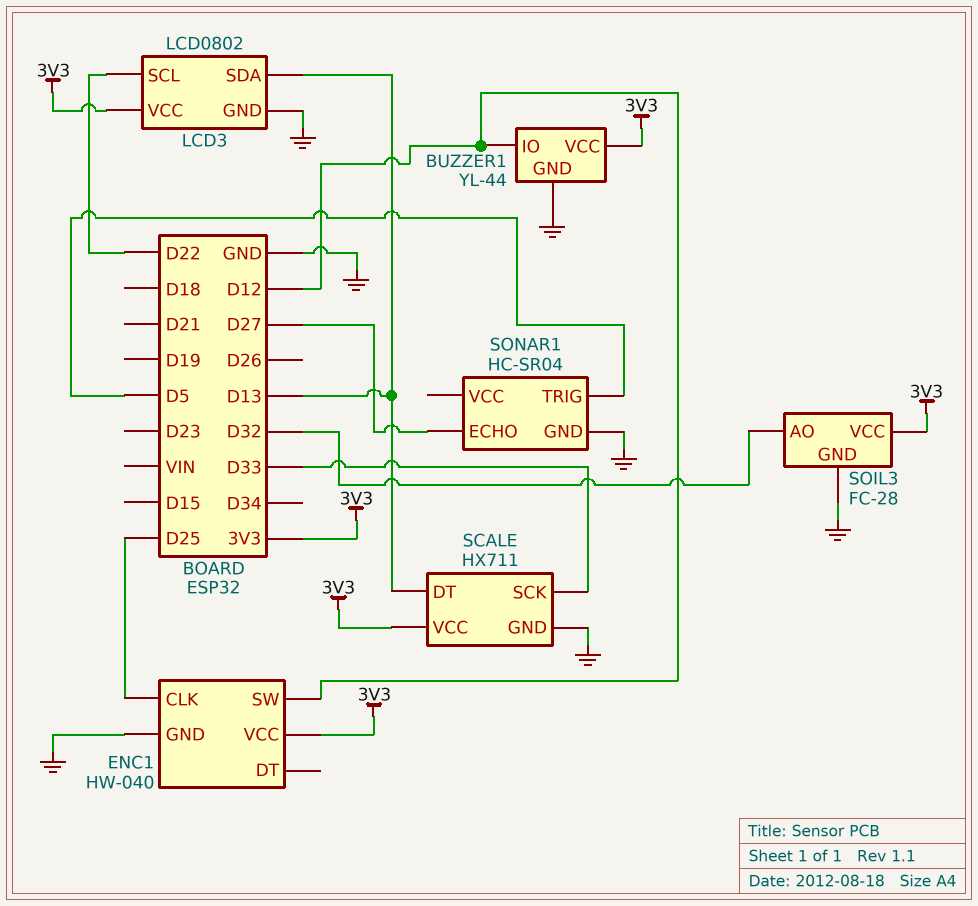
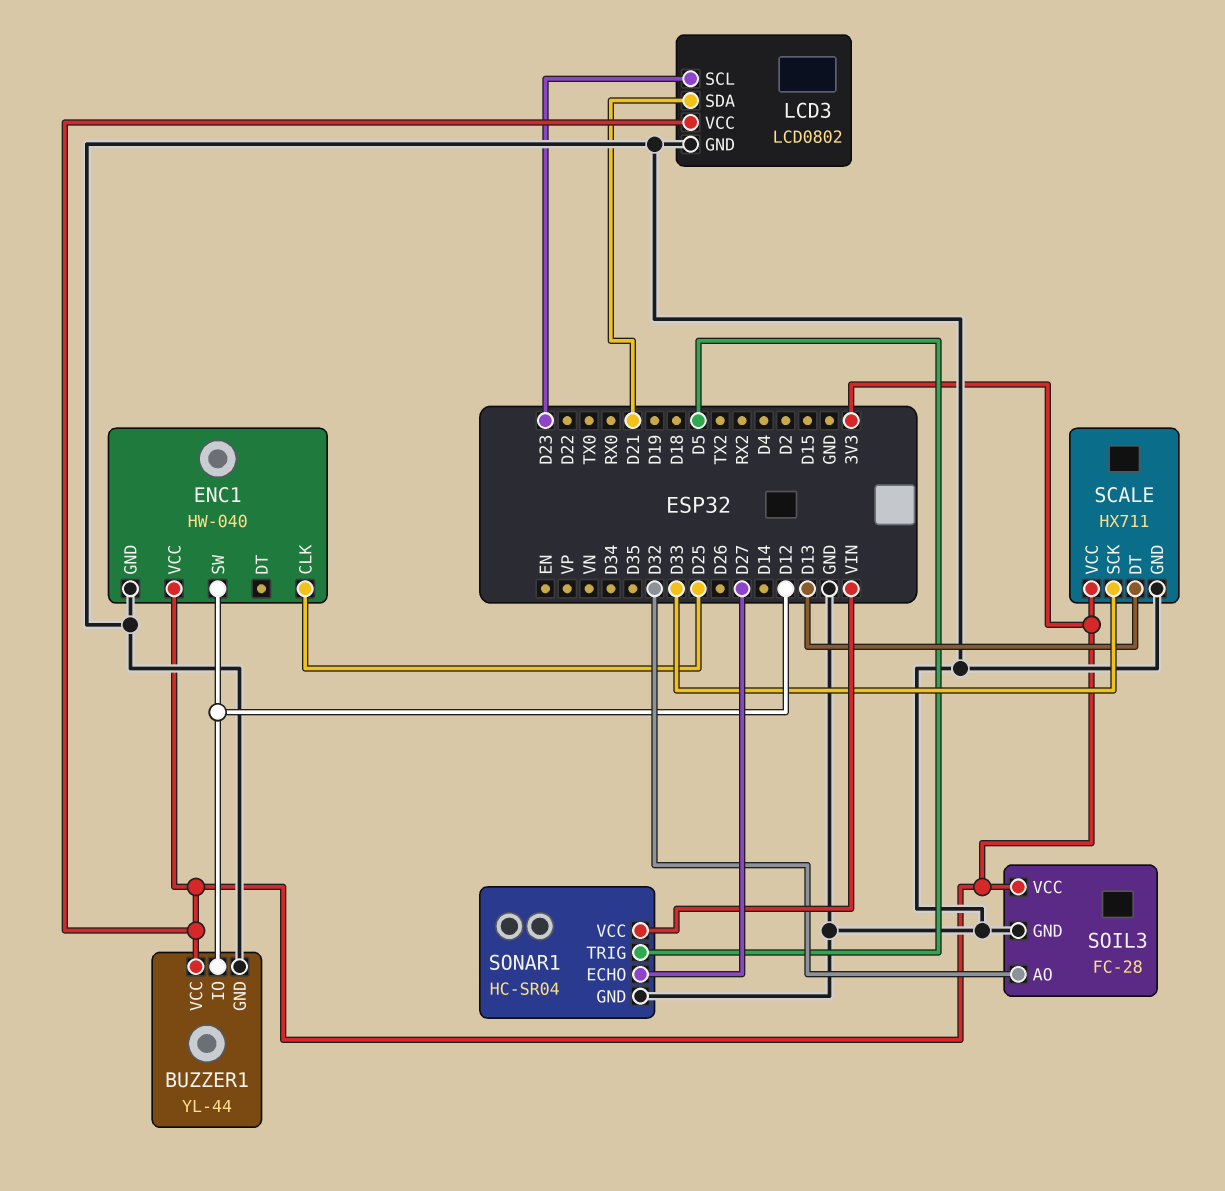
LCD3 pin SCL: D22 -> D23
LCD3 pin SDA: D13 -> D21
SONAR1 pin VCC: none -> VIN

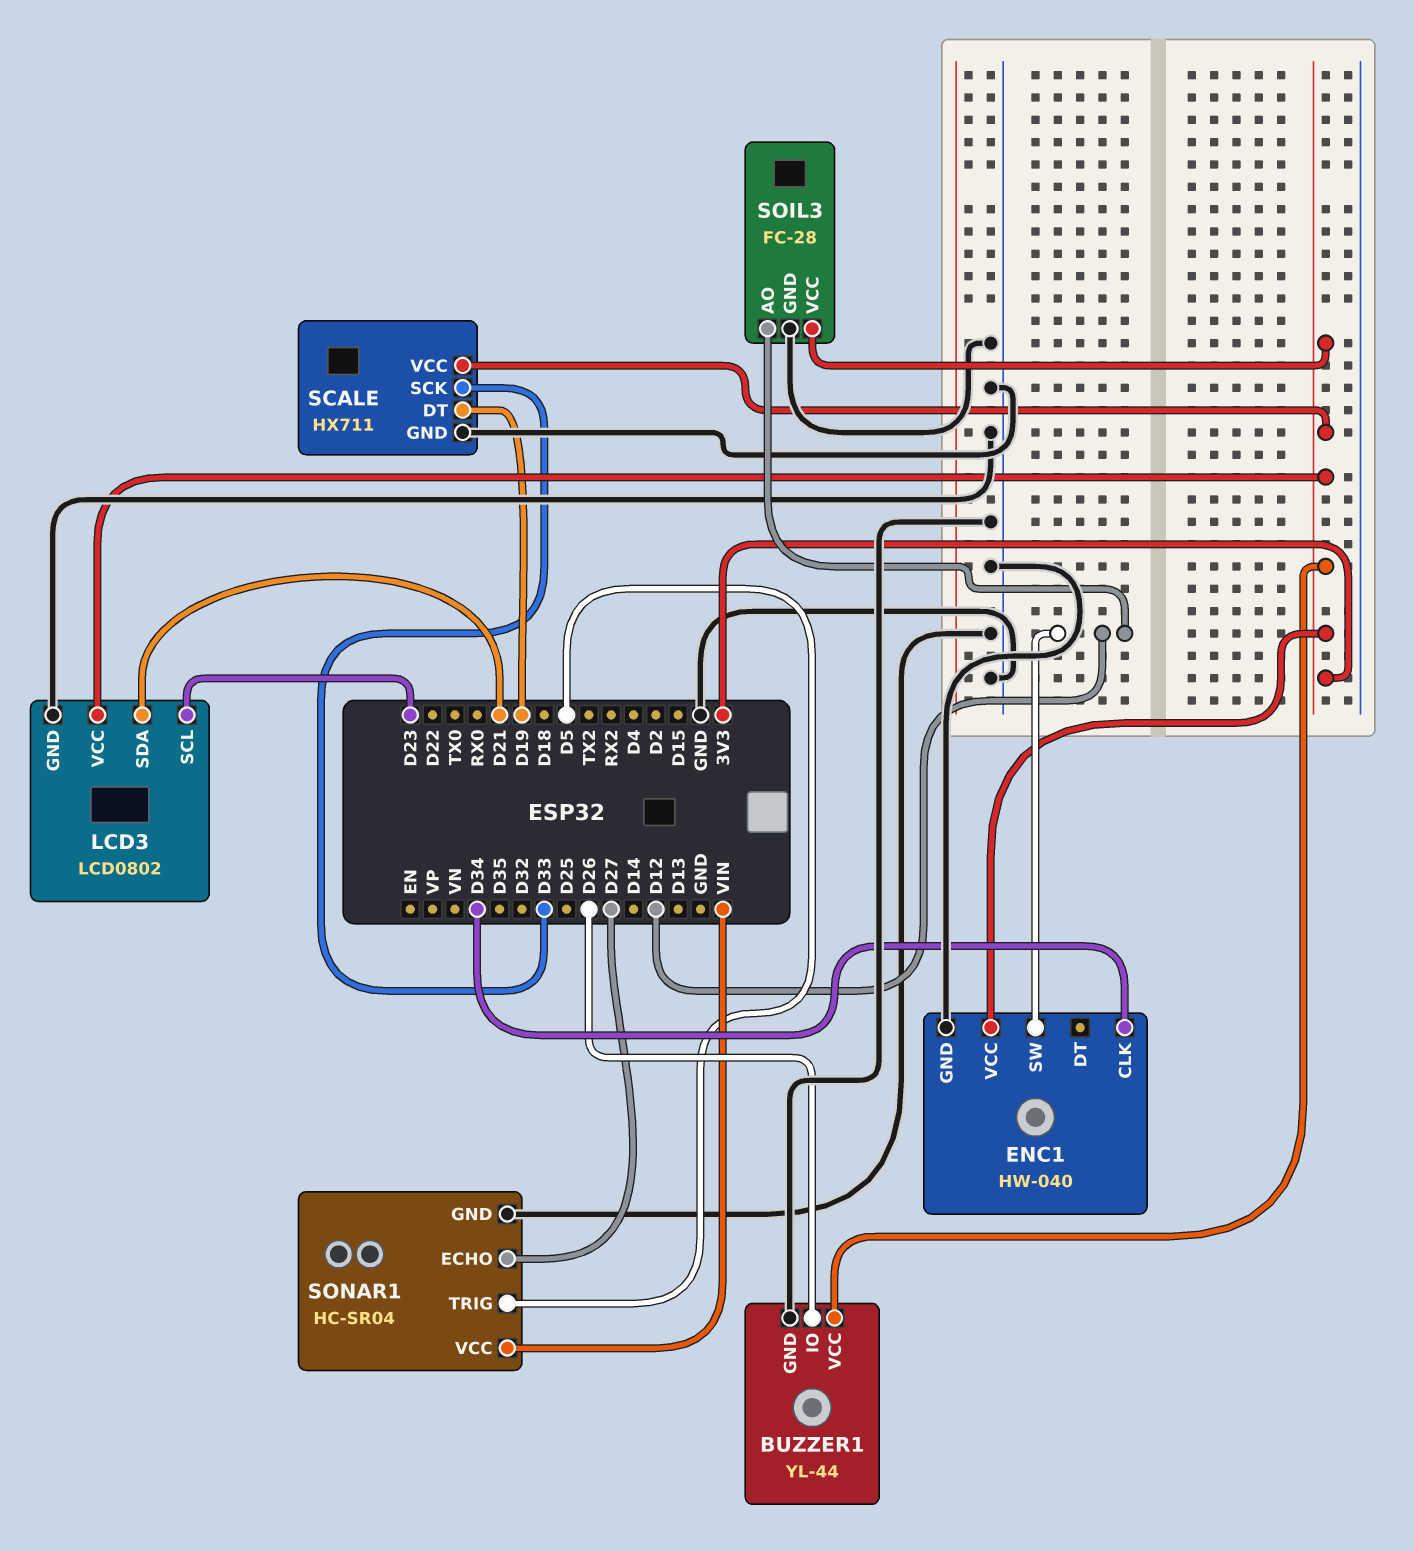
BUZZER1 pin IO: D12 -> D26
ENC1 pin CLK: D25 -> D34
SCALE pin DT: D13 -> D19
SOIL3 pin AO: D32 -> D12

